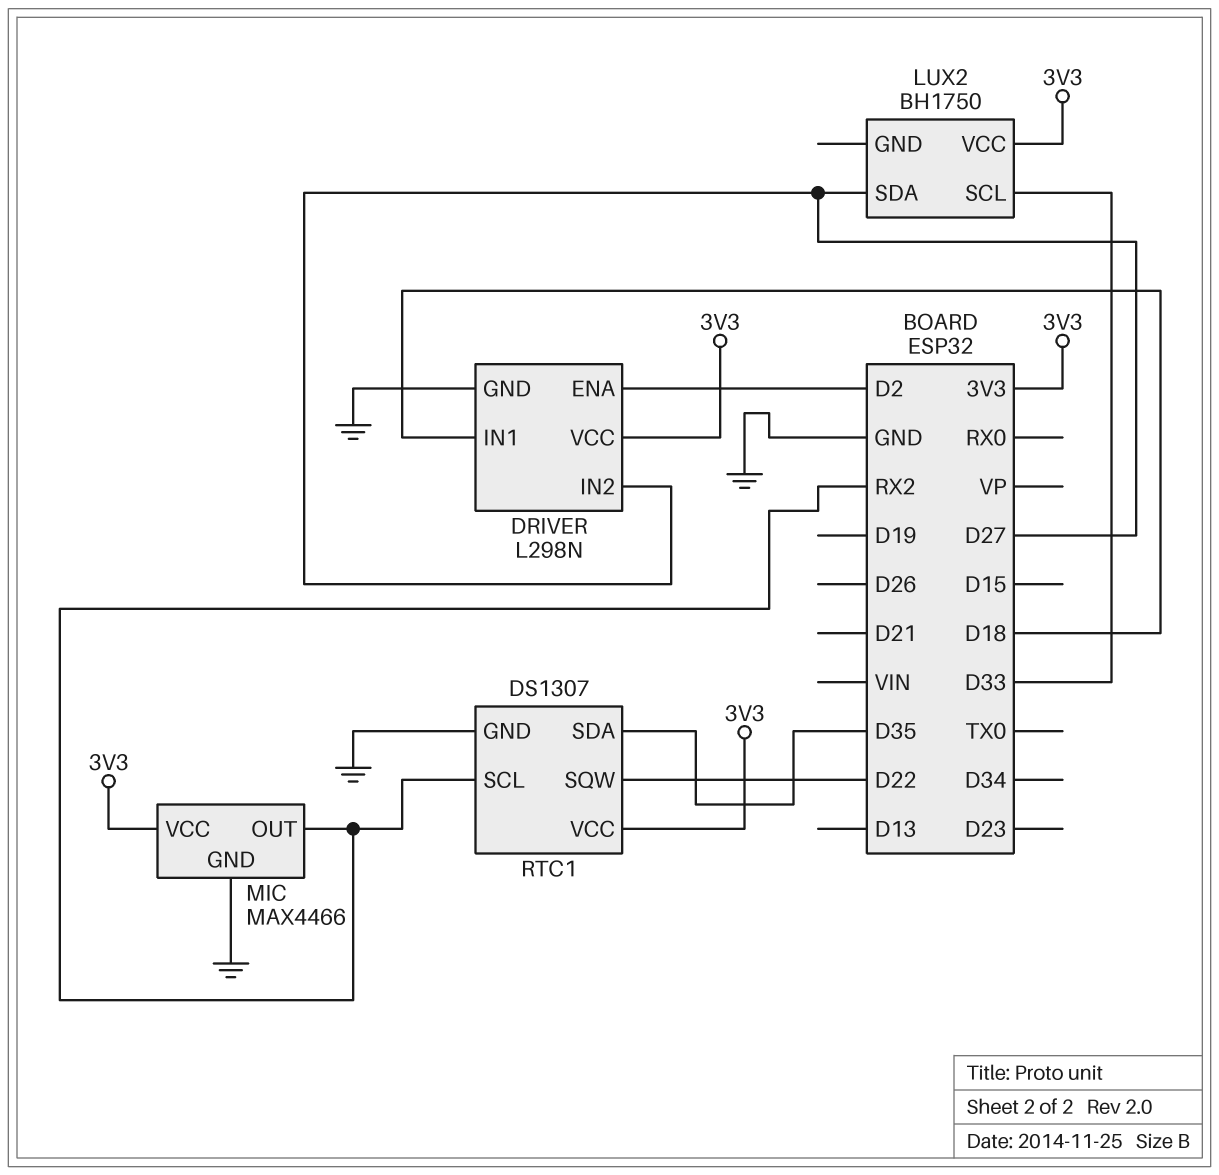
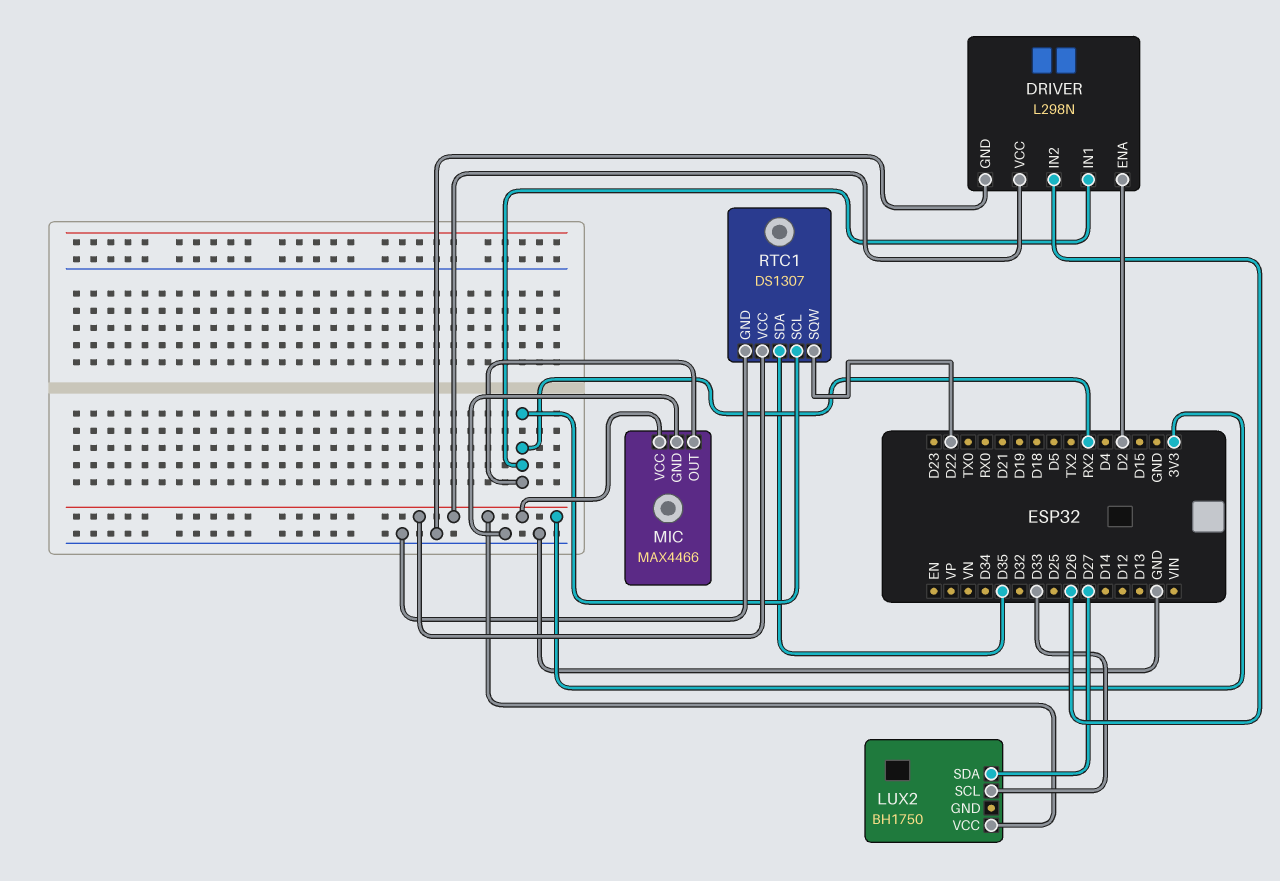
DRIVER pin IN1: D18 -> RX2
DRIVER pin IN2: D27 -> D26

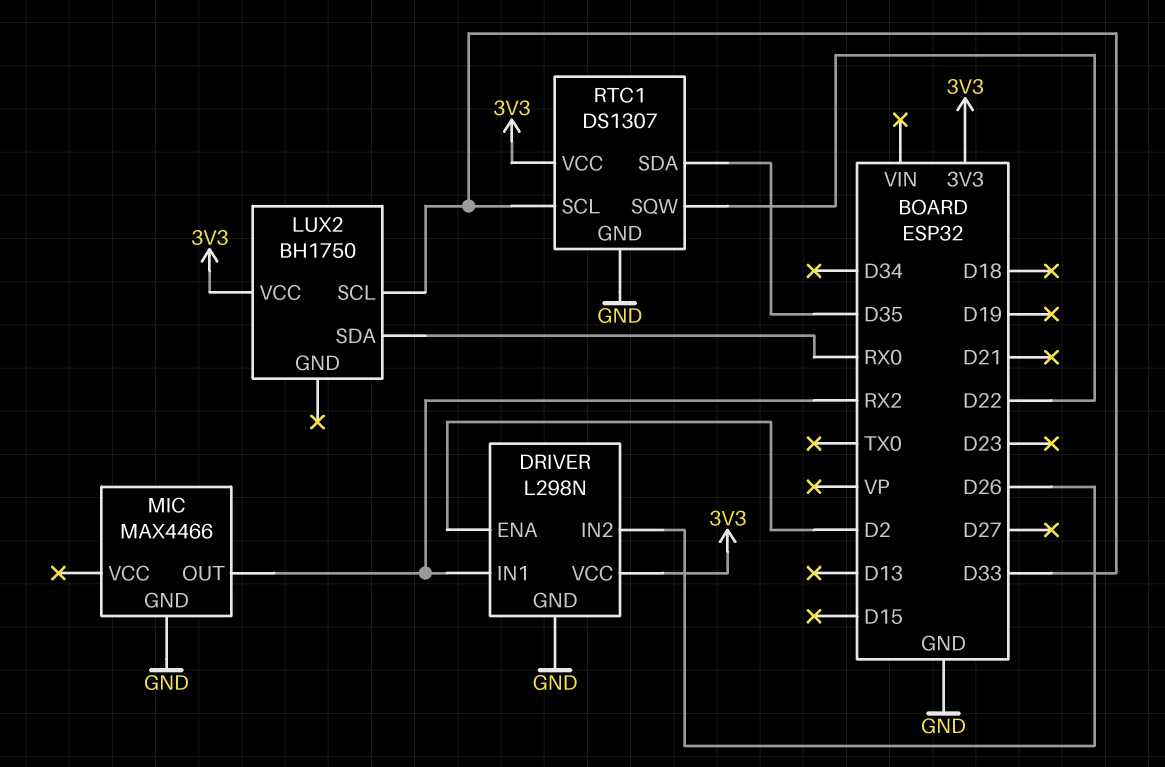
LUX2 pin SDA: D27 -> RX0
MIC pin VCC: 3V3 -> none
RTC1 pin SCL: RX2 -> D33

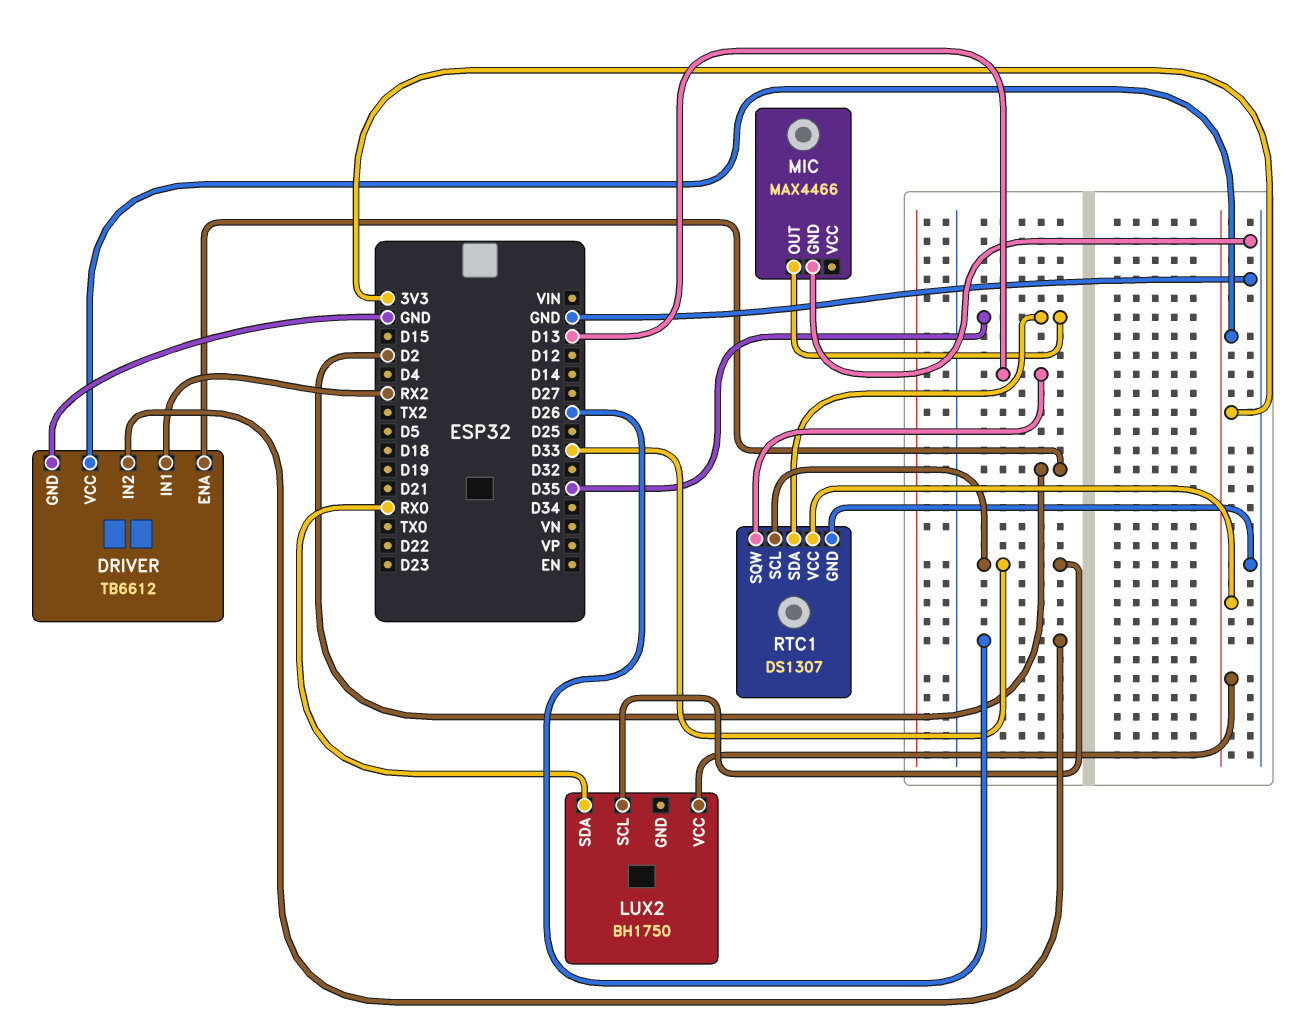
DRIVER: L298N -> TB6612
MIC pin OUT: RX2 -> D35
RTC1 pin SQW: D22 -> D13

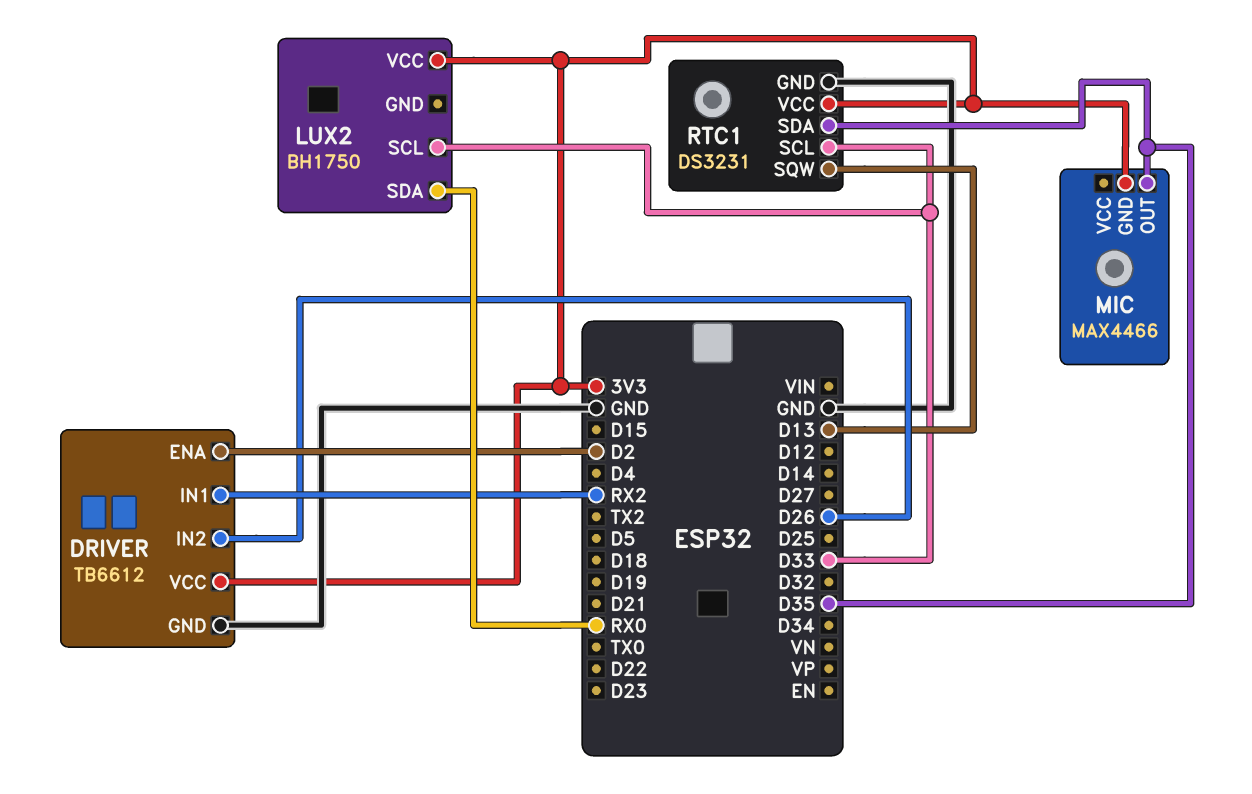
MIC pin GND: GND -> 3V3
RTC1: DS1307 -> DS3231

